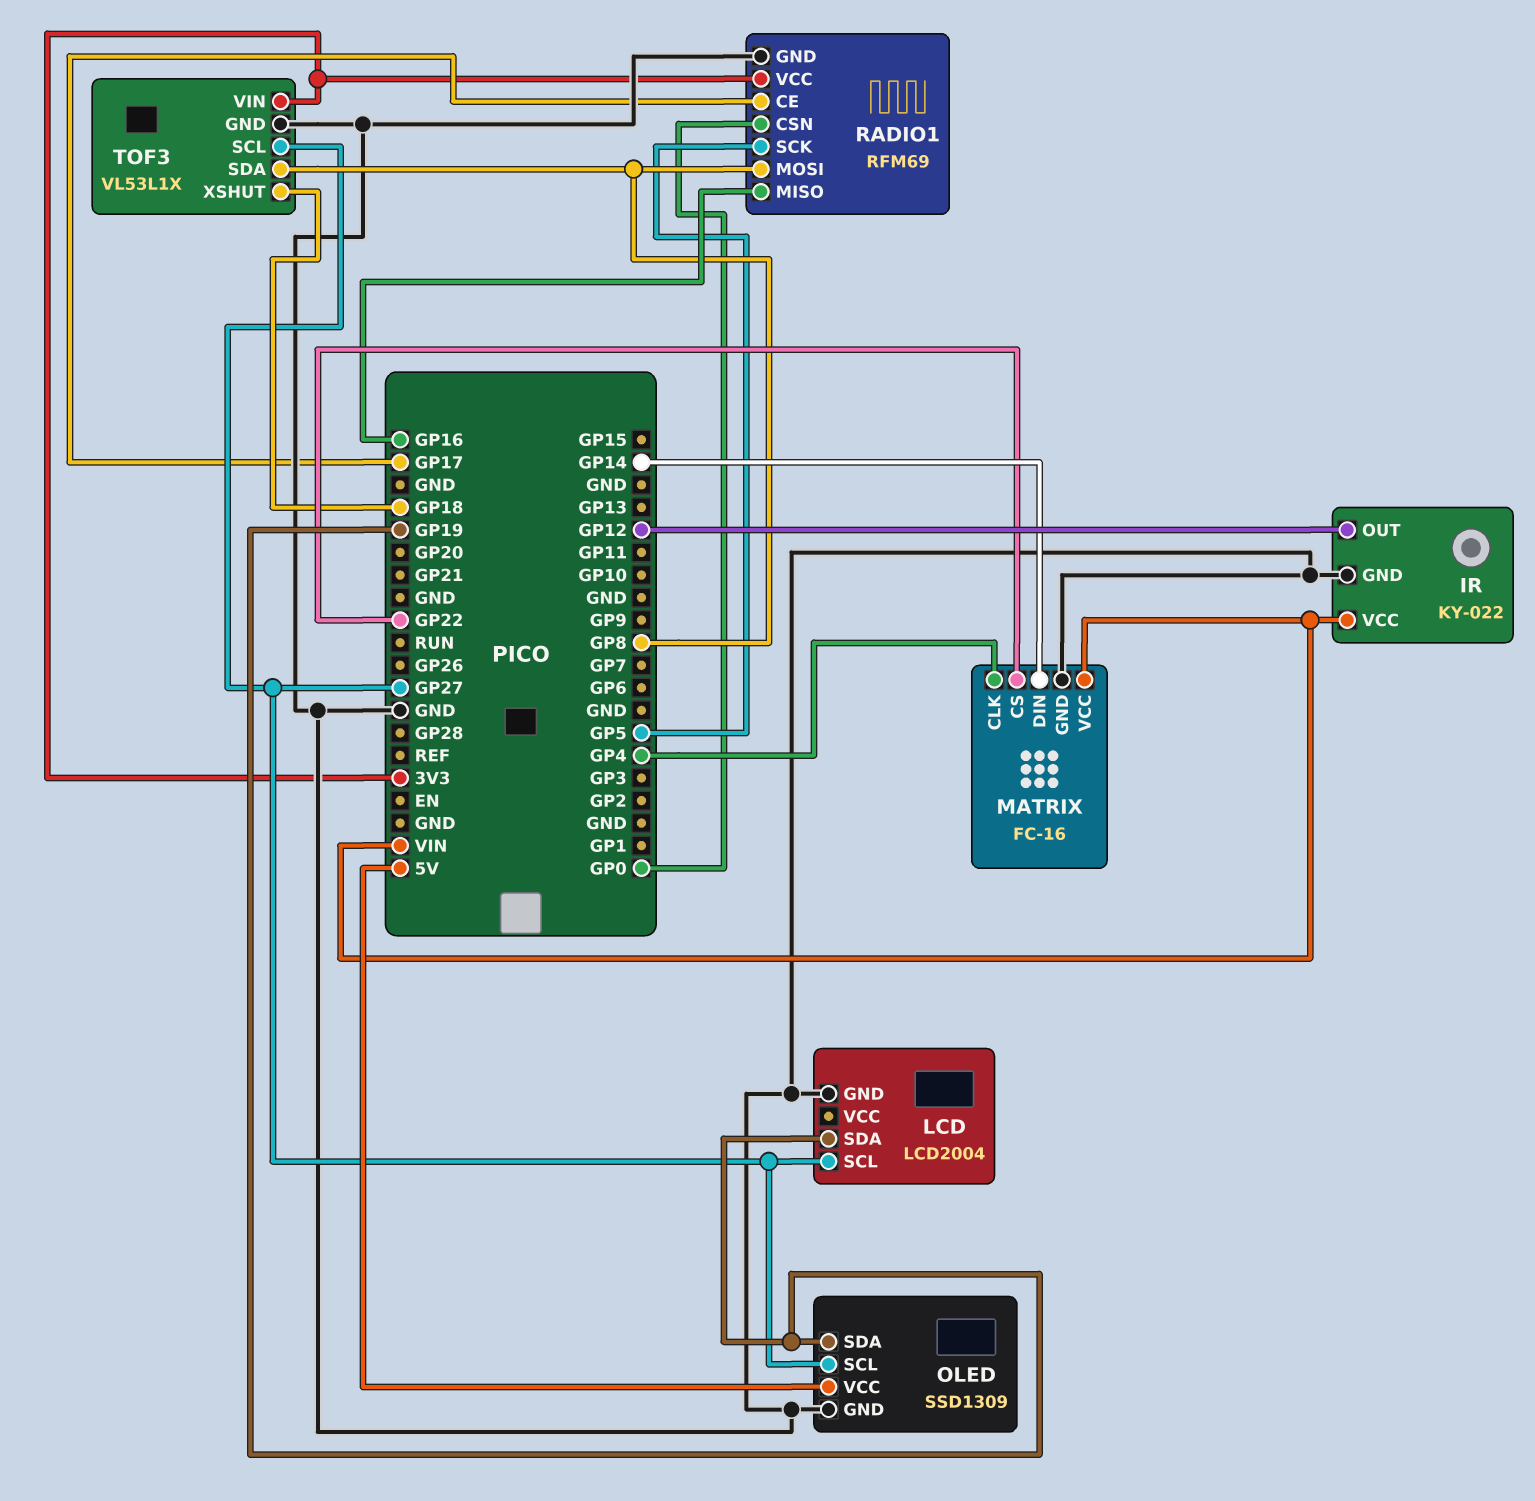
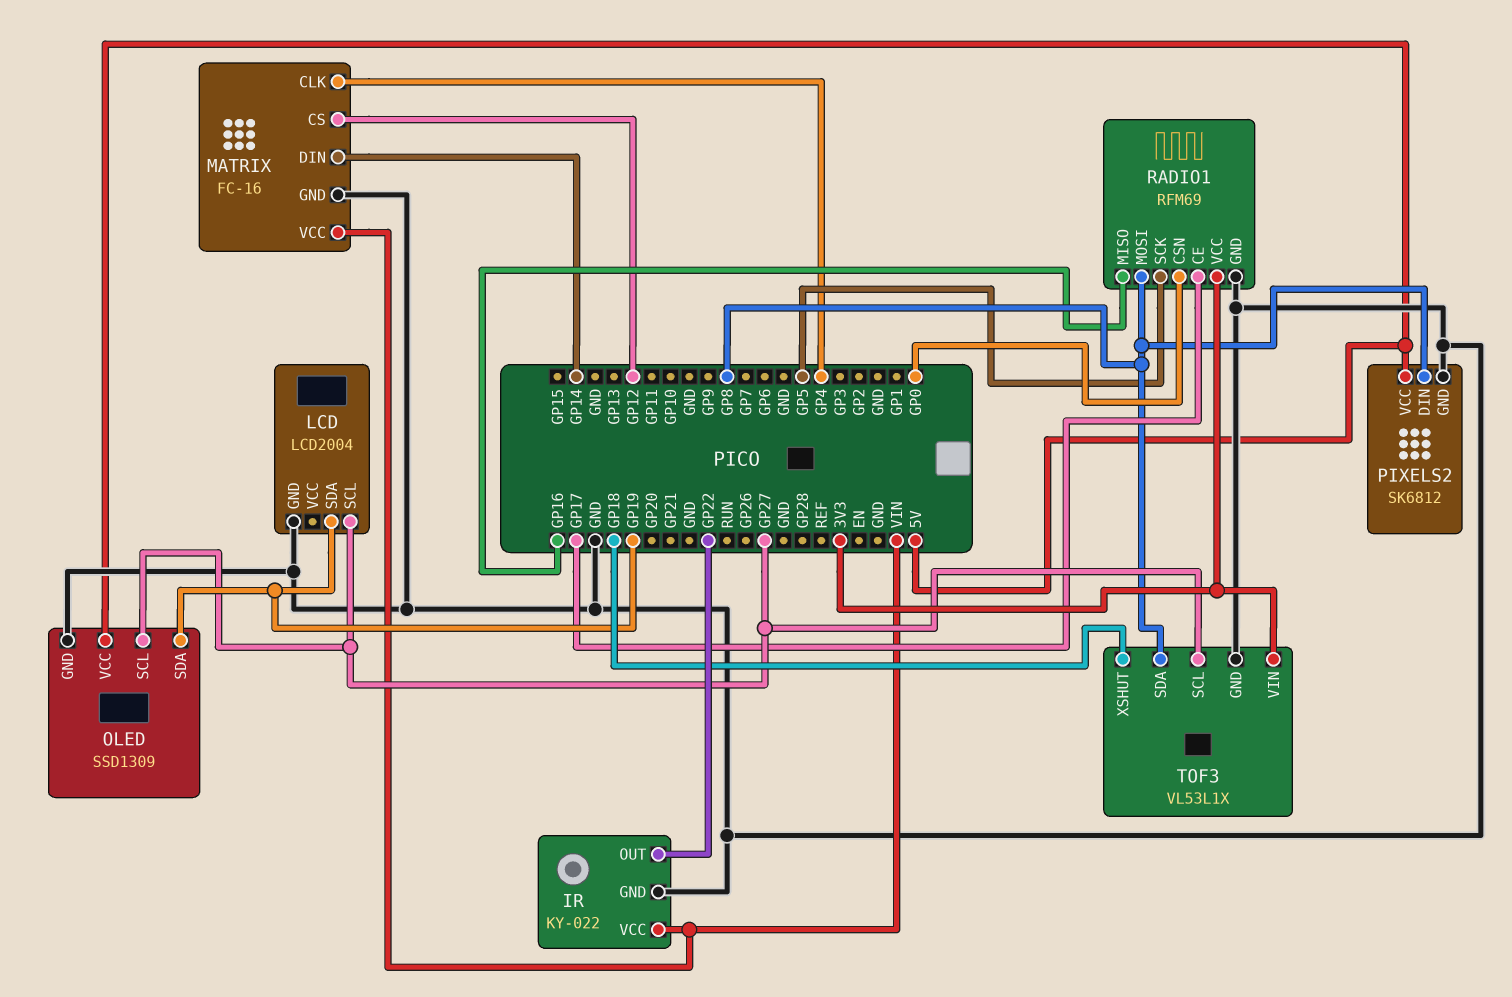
IR pin OUT: GP12 -> GP22
MATRIX pin CS: GP22 -> GP12
PIXELS2: none -> SK6812
PIXELS2 pin DIN: none -> GP8
PIXELS2 pin GND: none -> GND
PIXELS2 pin VCC: none -> 5V

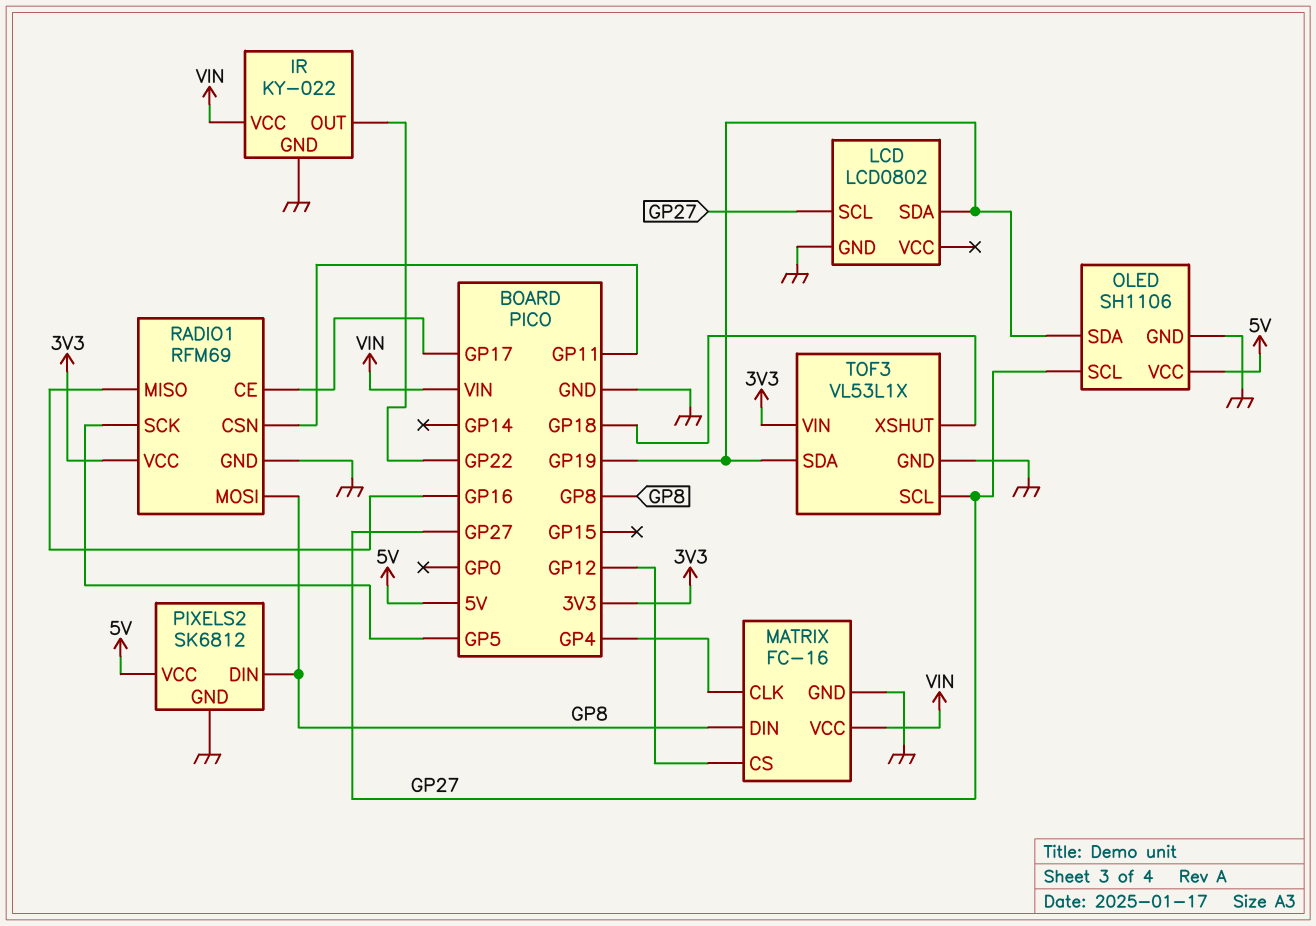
LCD: LCD2004 -> LCD0802
MATRIX pin DIN: GP14 -> GP8
OLED: SSD1309 -> SH1106
RADIO1 pin CSN: GP0 -> GP11
TOF3 pin SDA: GP8 -> GP19

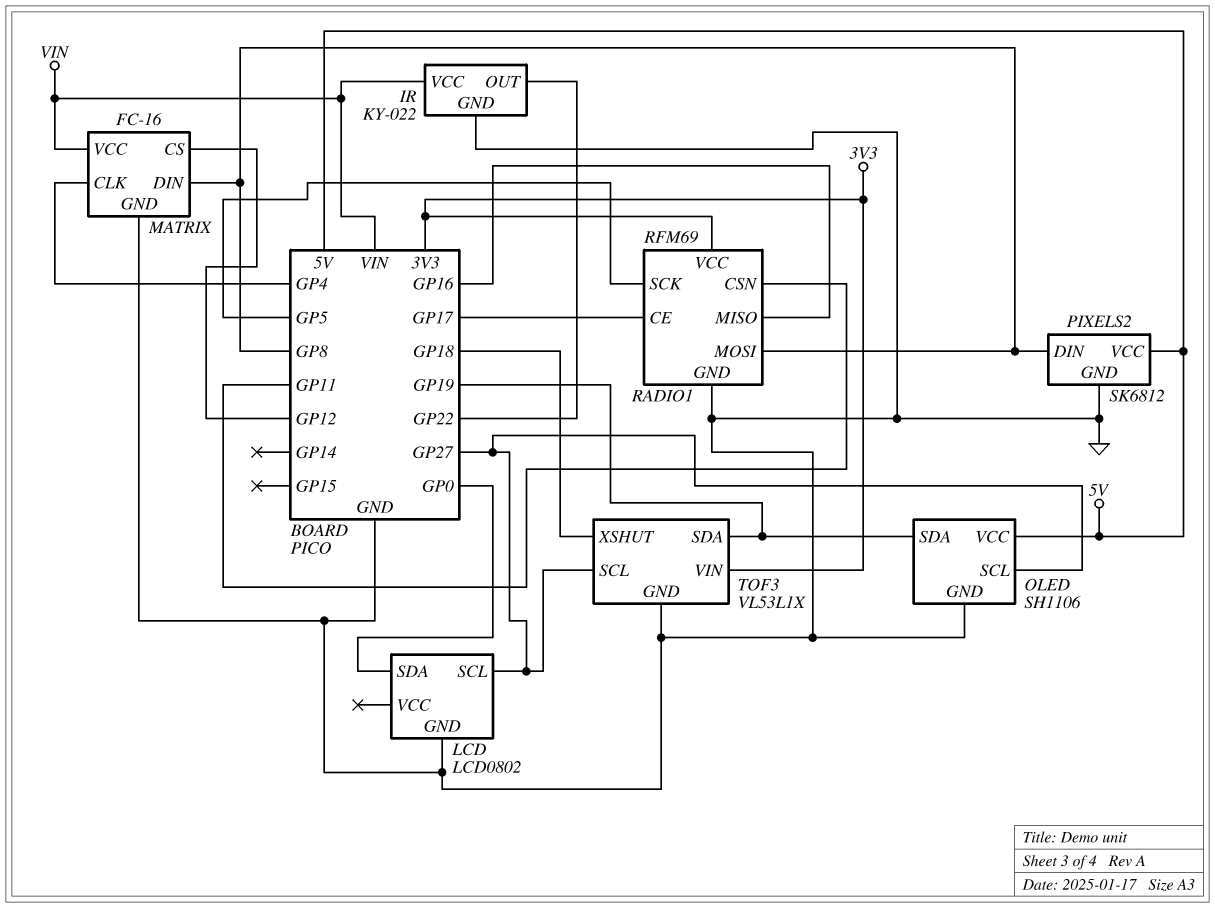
LCD pin SDA: GP19 -> GP0

